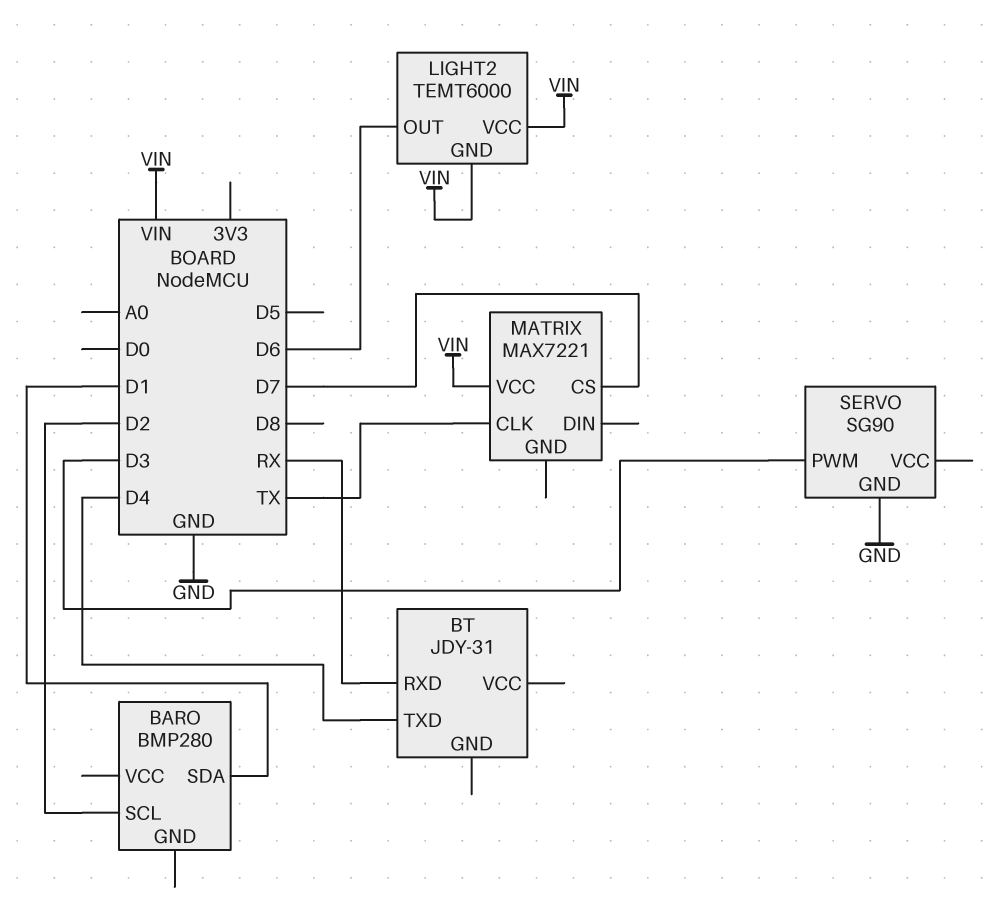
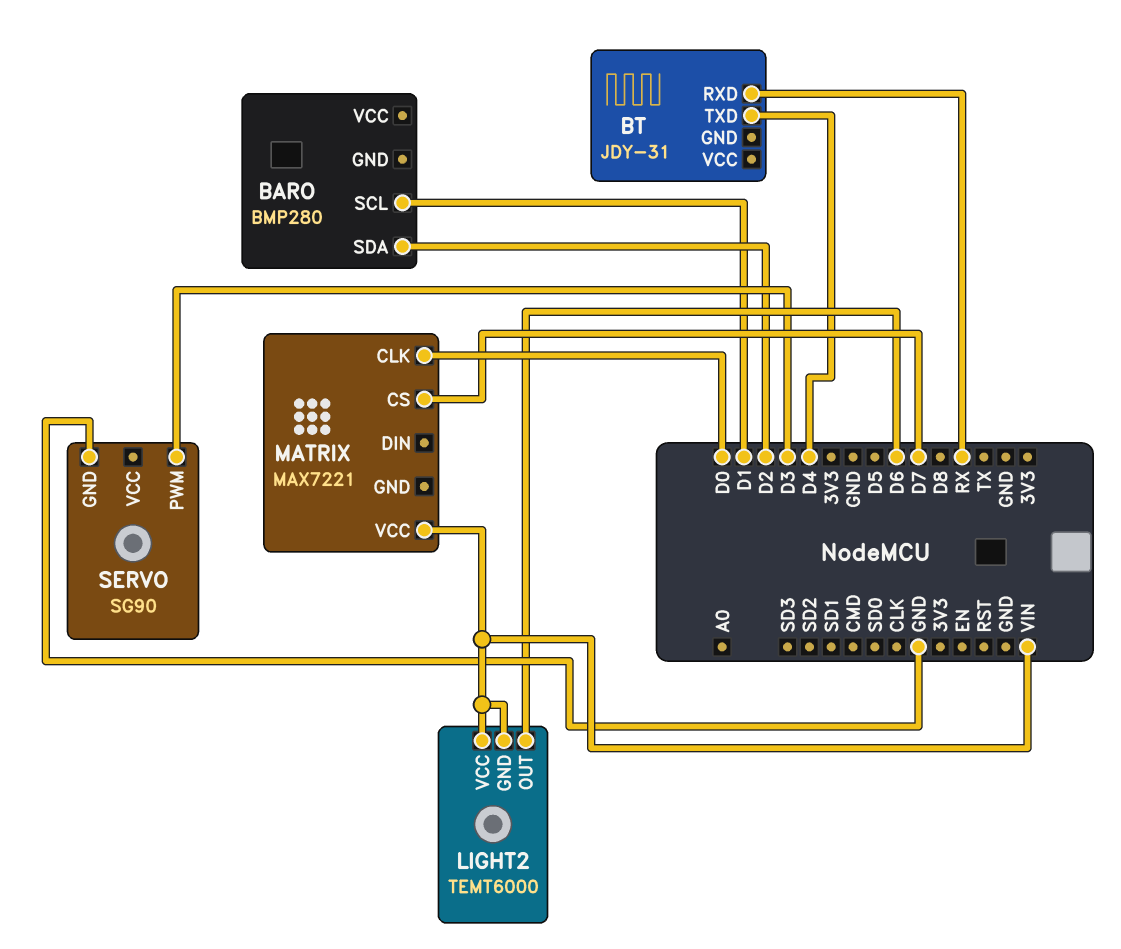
BARO pin SCL: D2 -> D1
BARO pin SDA: D1 -> D2
MATRIX pin CLK: TX -> D0

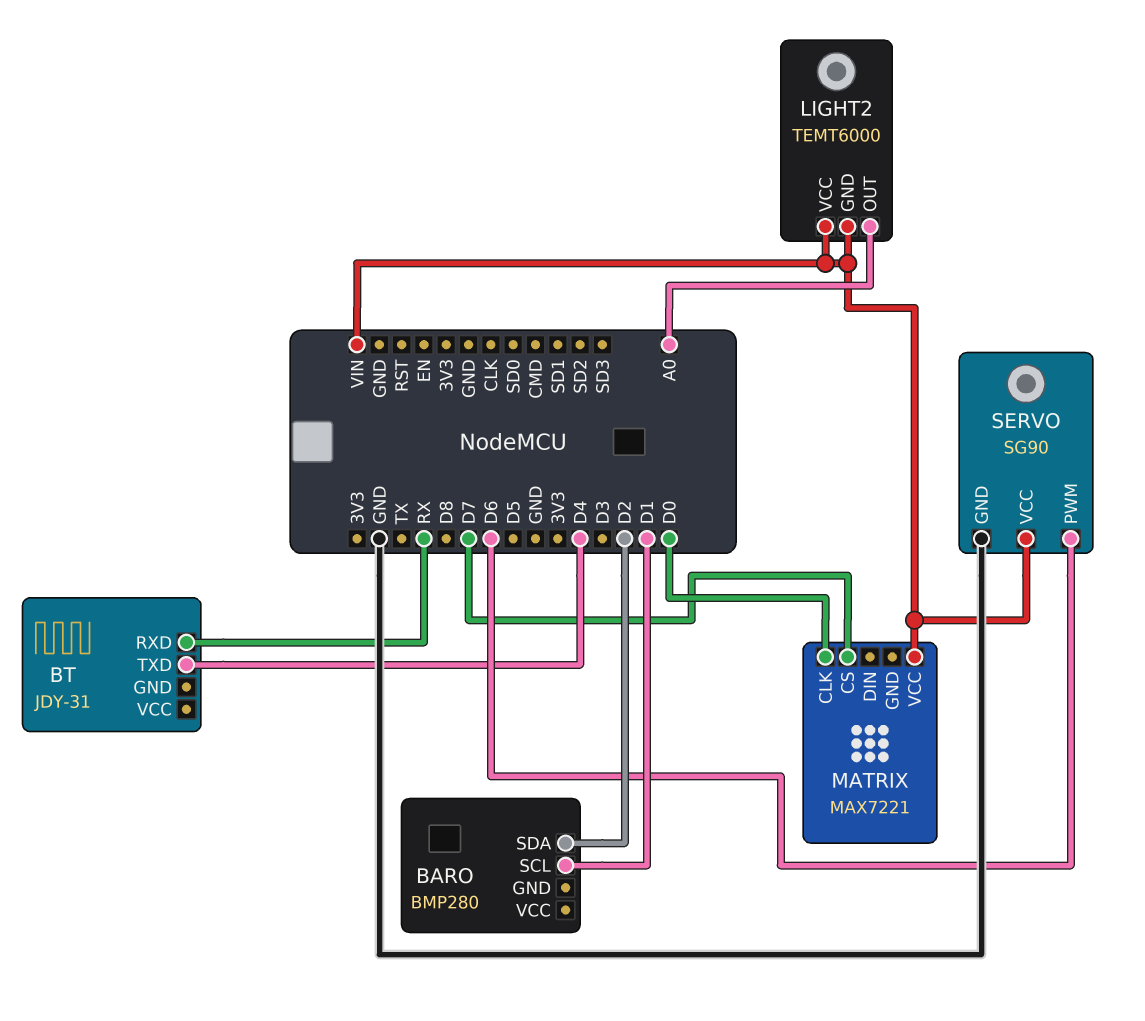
LIGHT2 pin OUT: D6 -> A0
SERVO pin PWM: D3 -> D6
SERVO pin VCC: none -> VIN

